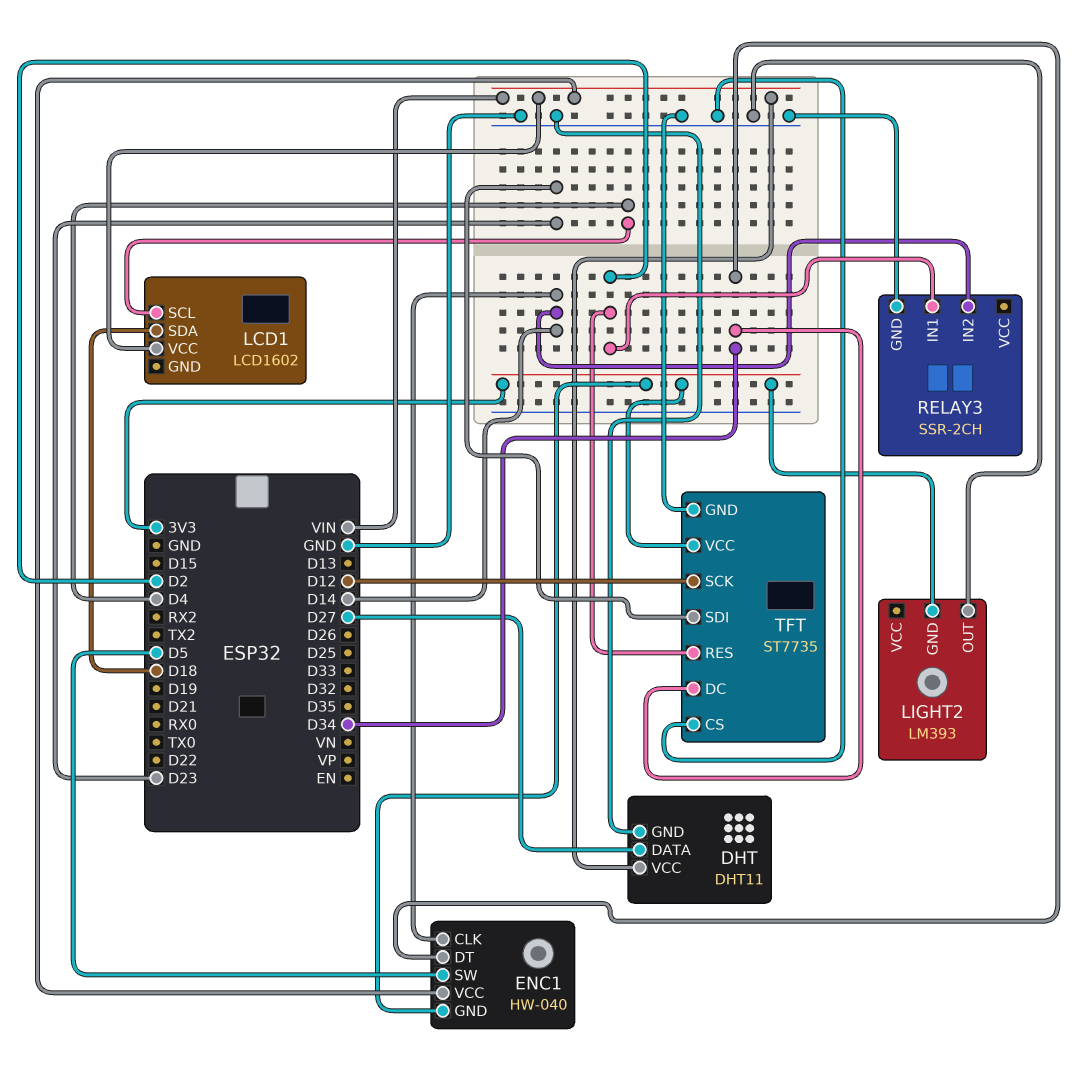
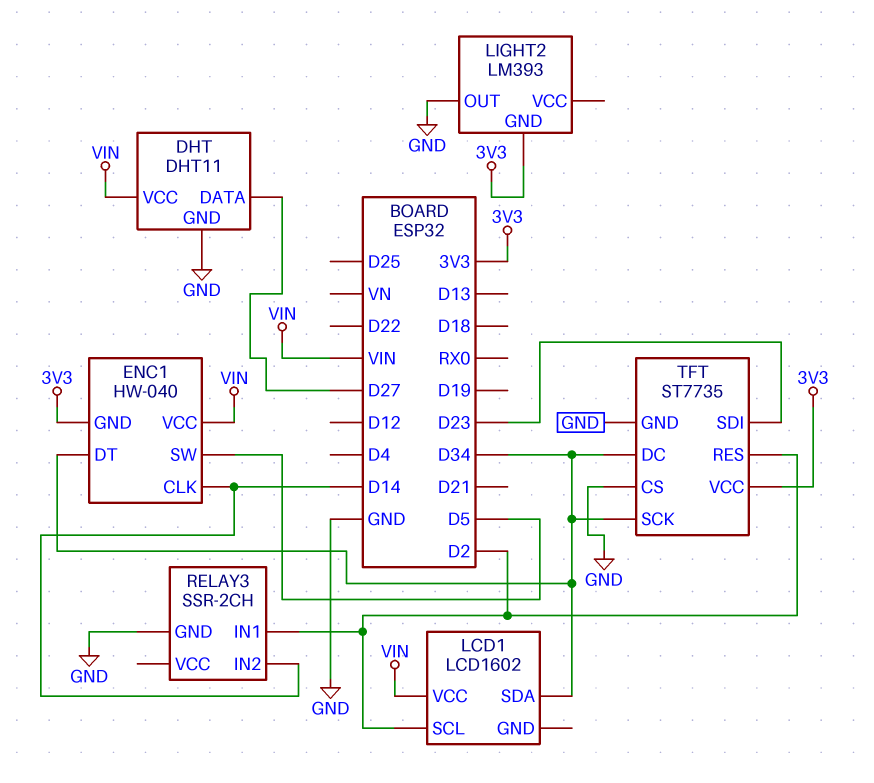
LCD1 pin SCL: D4 -> D2
LCD1 pin SDA: D18 -> D34
TFT pin SCK: D12 -> D34

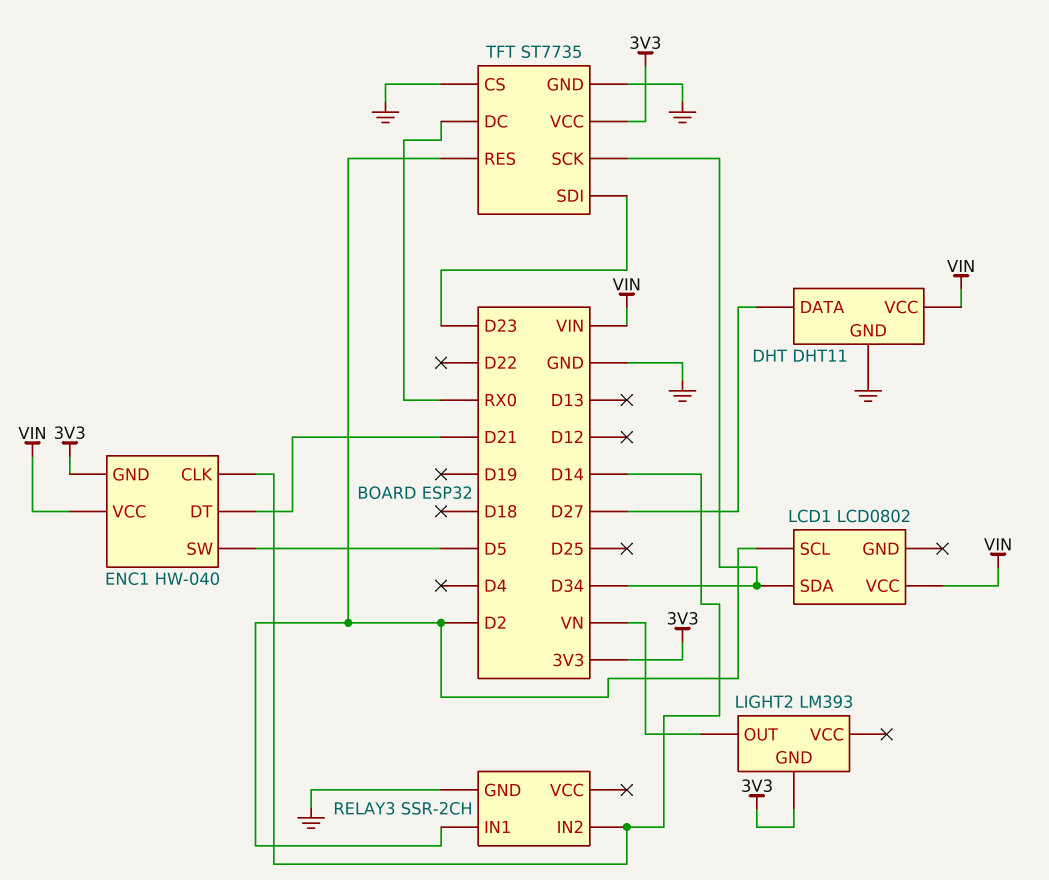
ENC1 pin DT: D34 -> D21
LCD1: LCD1602 -> LCD0802
LIGHT2 pin OUT: GND -> VN
TFT pin DC: D34 -> RX0

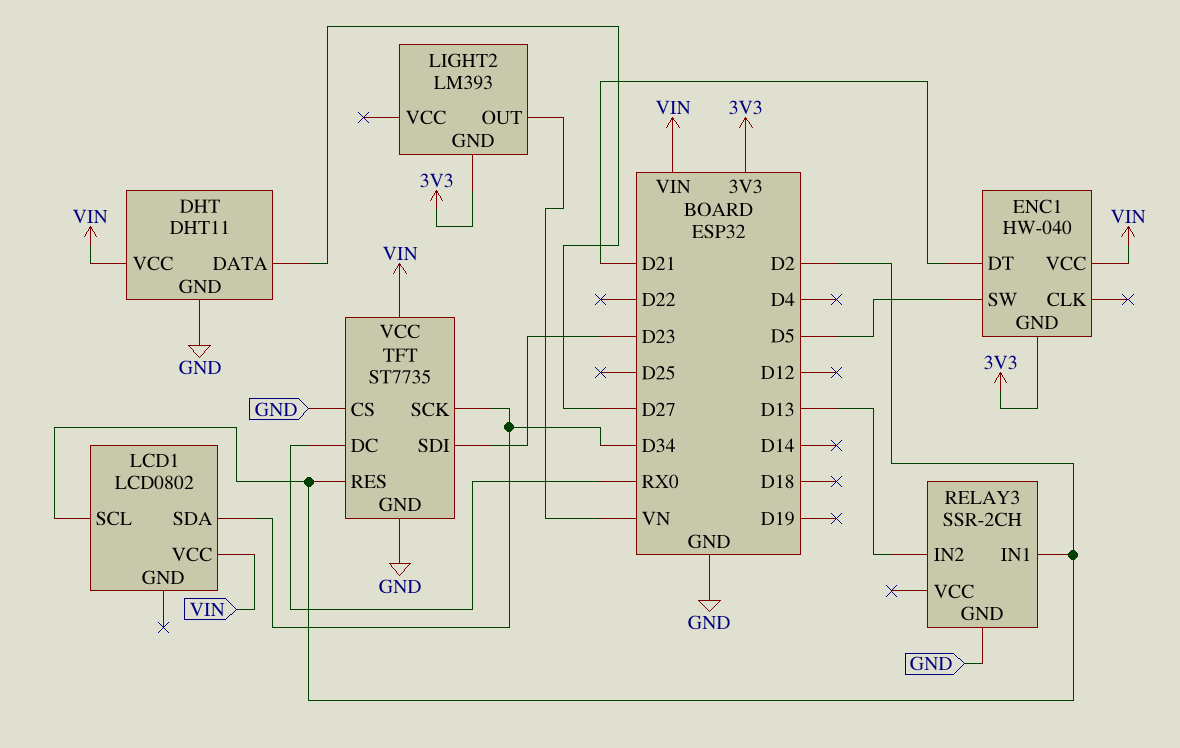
ENC1 pin CLK: D14 -> none
RELAY3 pin IN2: D14 -> D13
TFT pin VCC: 3V3 -> VIN

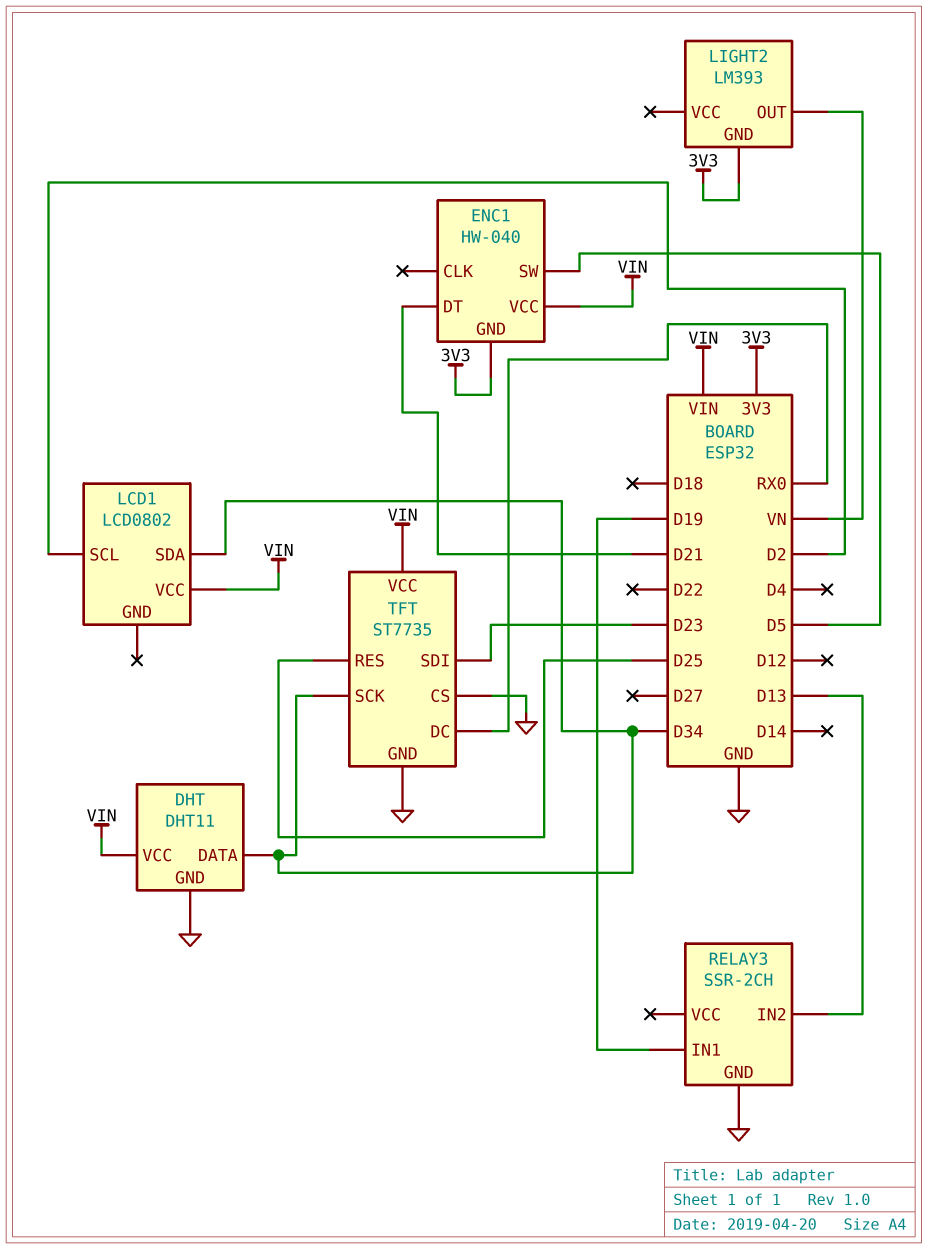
DHT pin DATA: D27 -> D34
RELAY3 pin IN1: D2 -> D19
TFT pin RES: D2 -> D25

